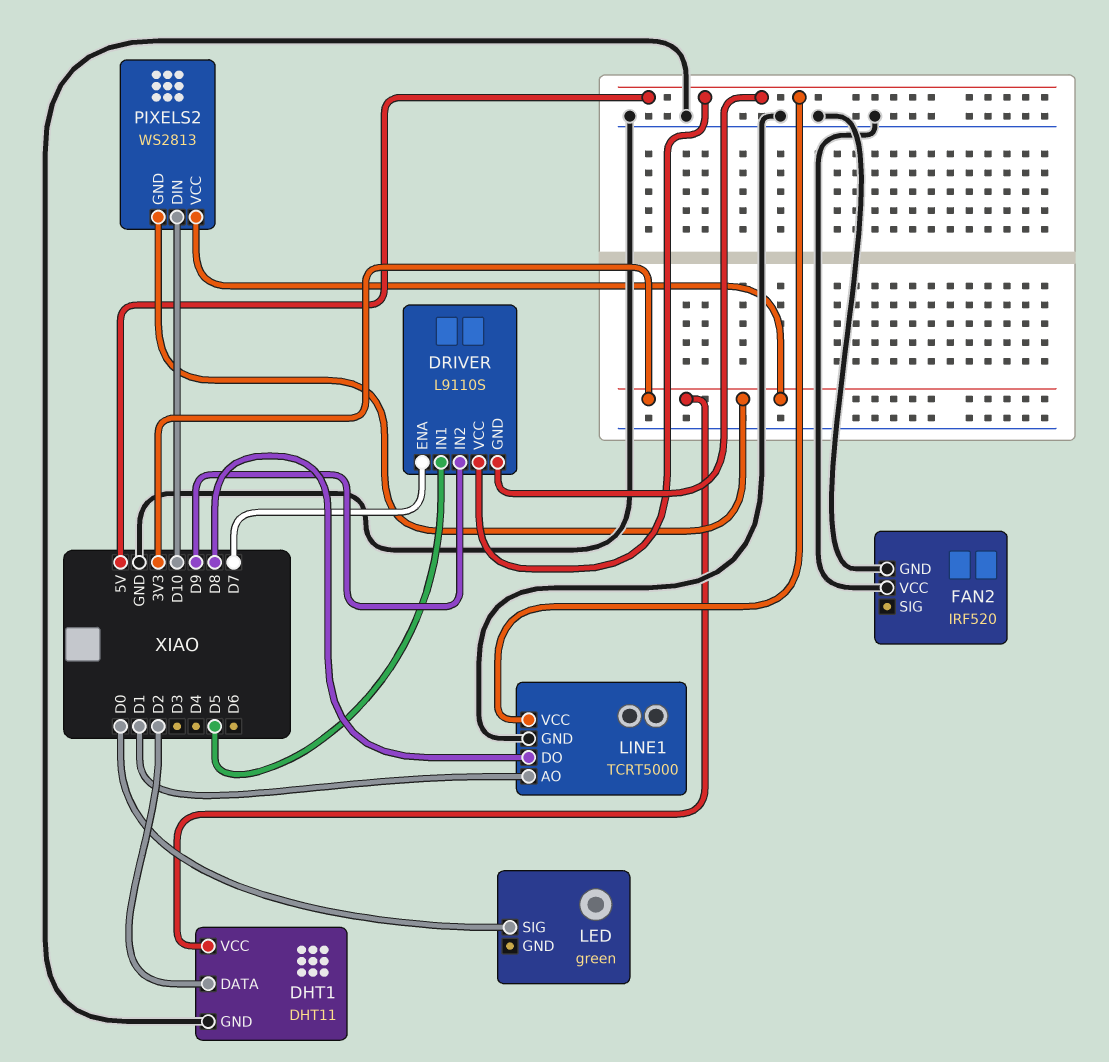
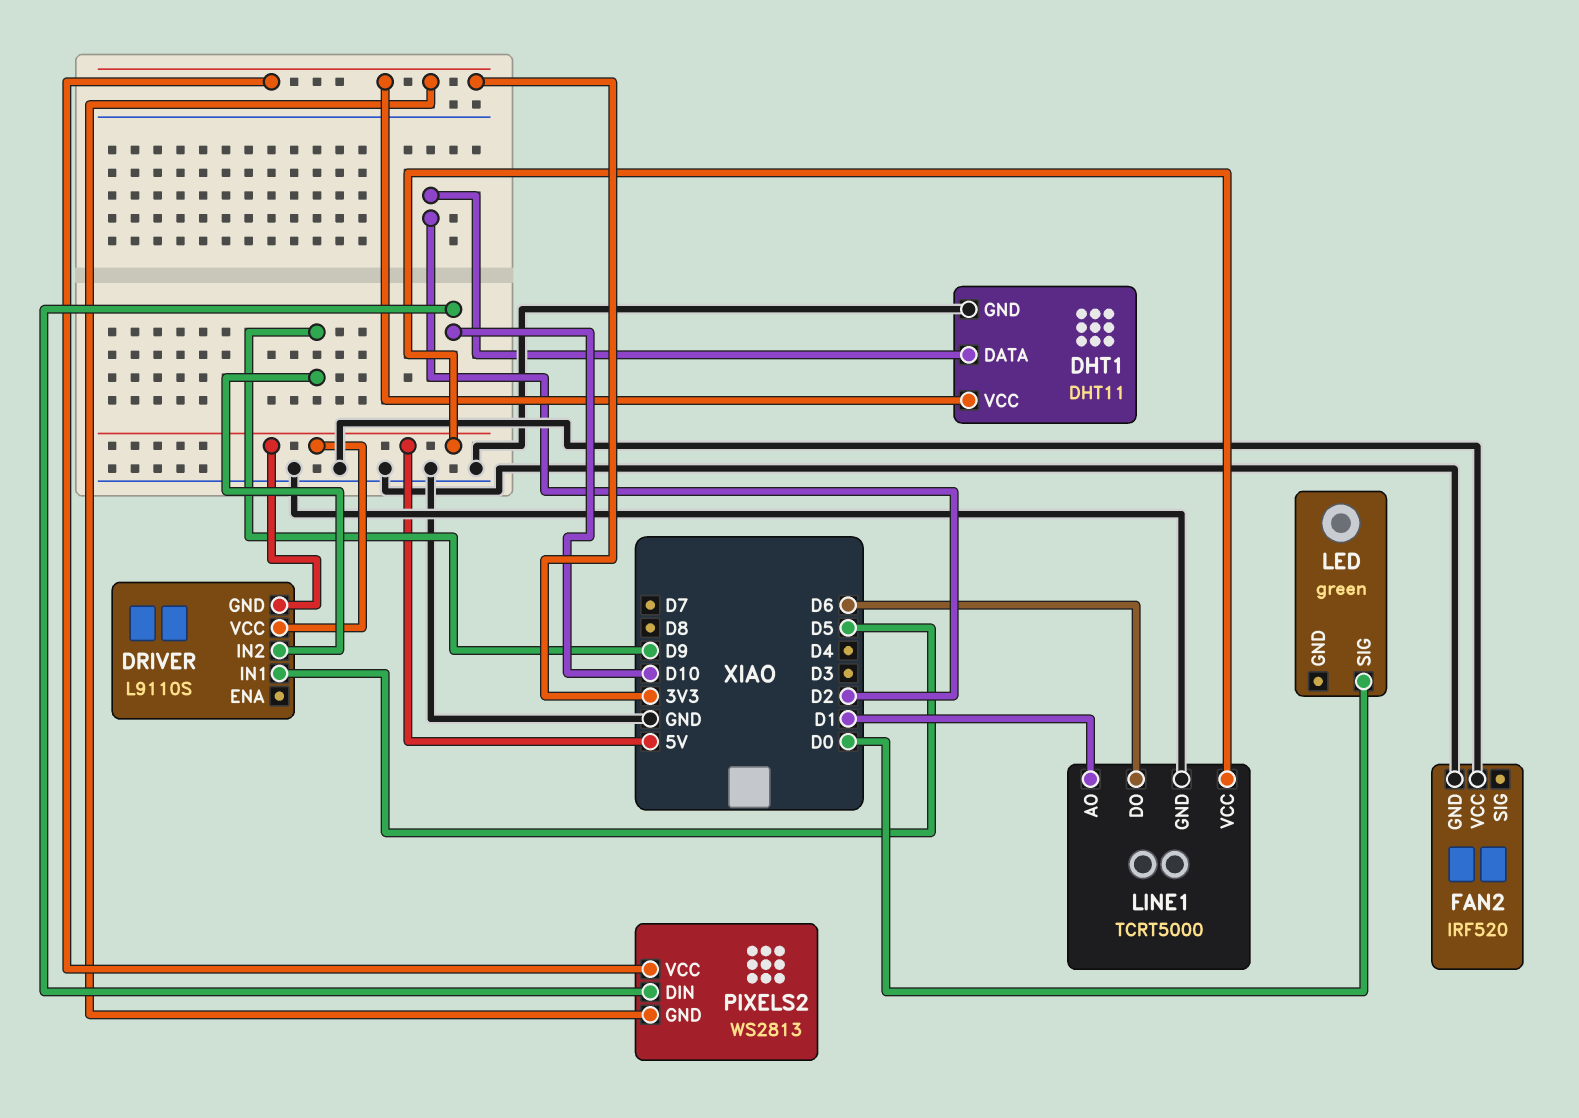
DRIVER pin ENA: D7 -> none
LINE1 pin DO: D8 -> D6

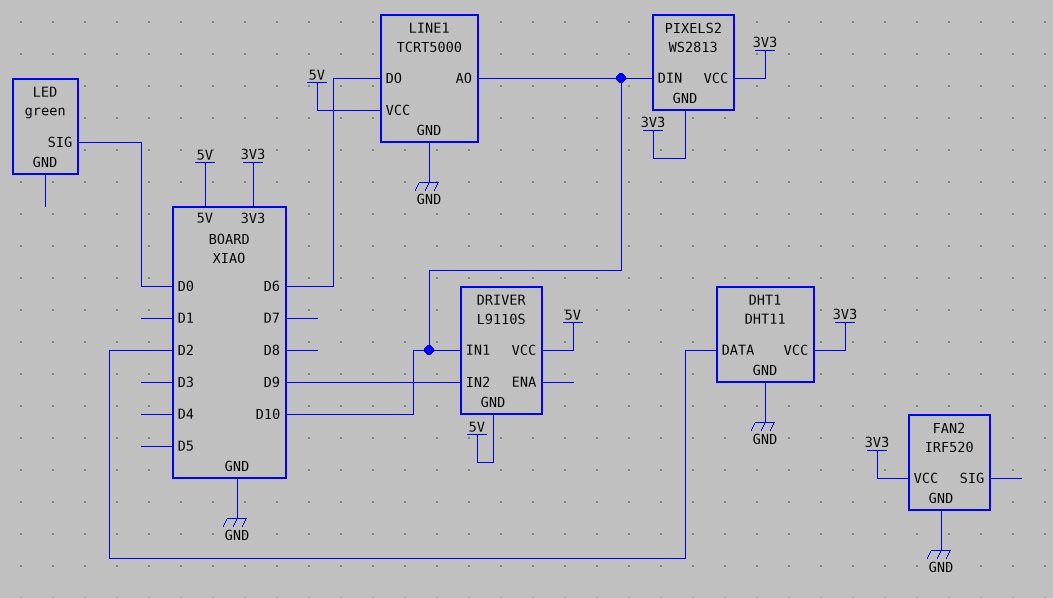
DRIVER pin IN1: D5 -> D10
FAN2 pin VCC: GND -> 3V3
LINE1 pin AO: D1 -> D10

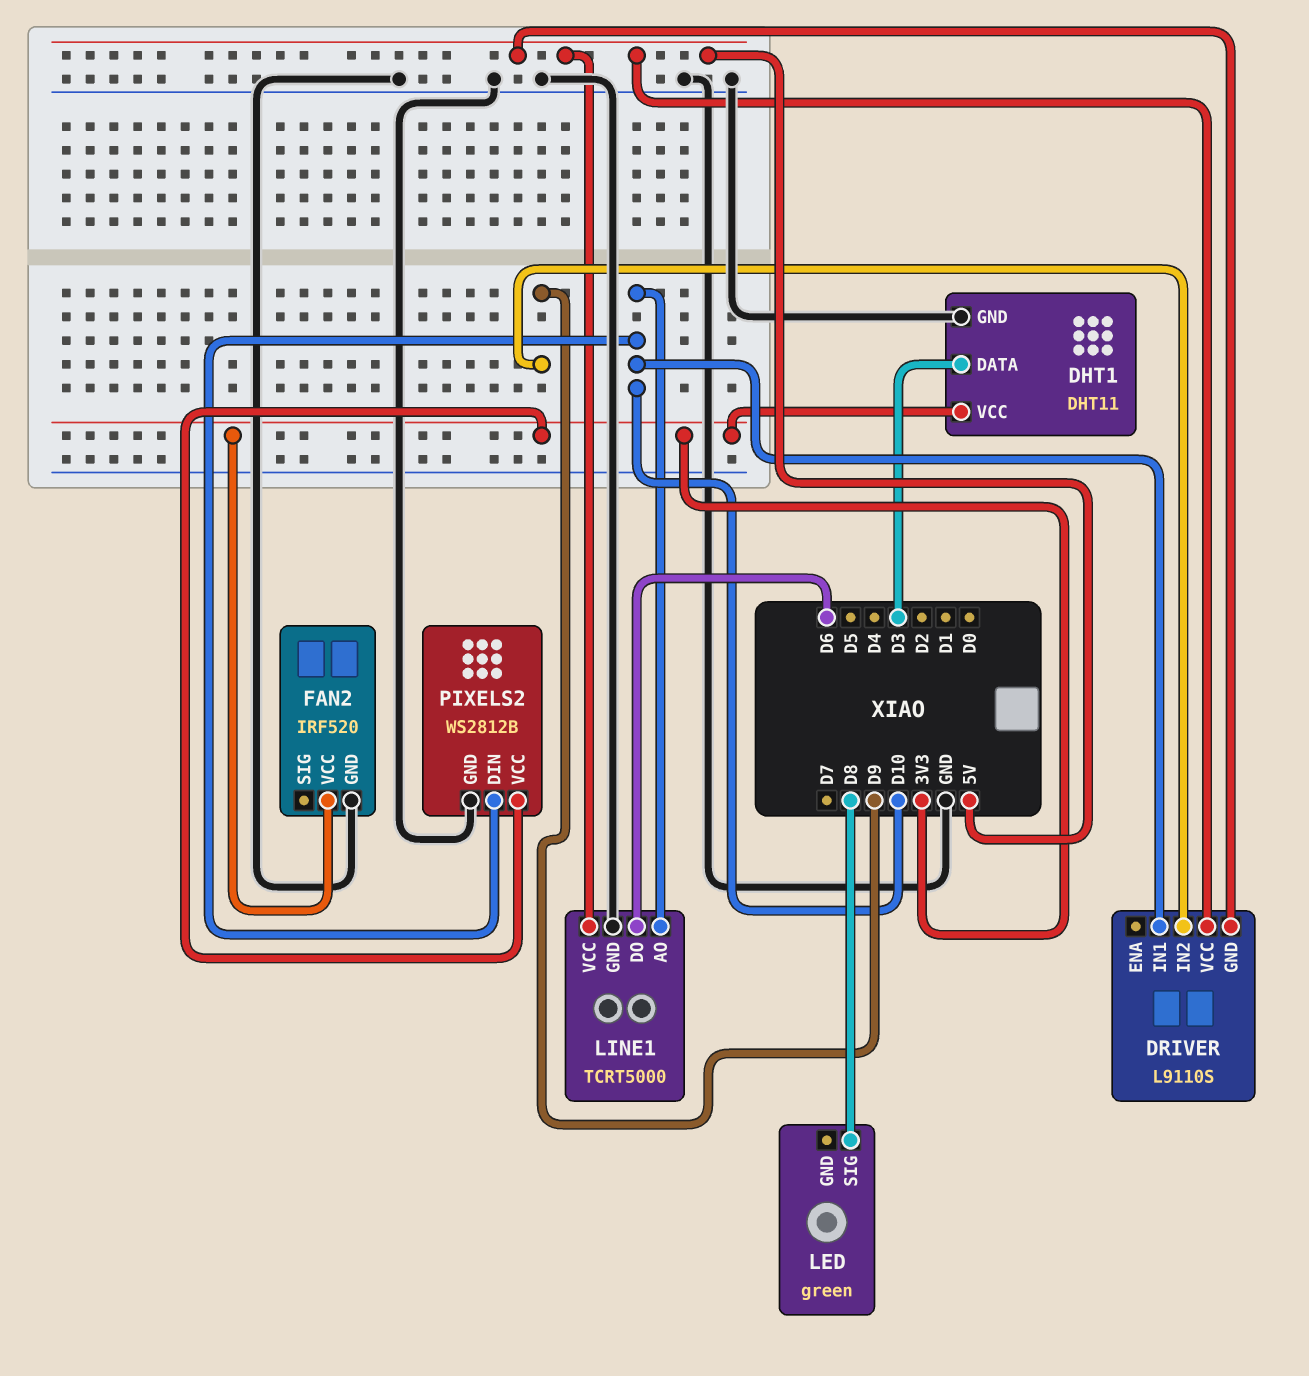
DHT1 pin DATA: D2 -> D3
LED pin SIG: D0 -> D8
PIXELS2: WS2813 -> WS2812B
PIXELS2 pin GND: 3V3 -> GND

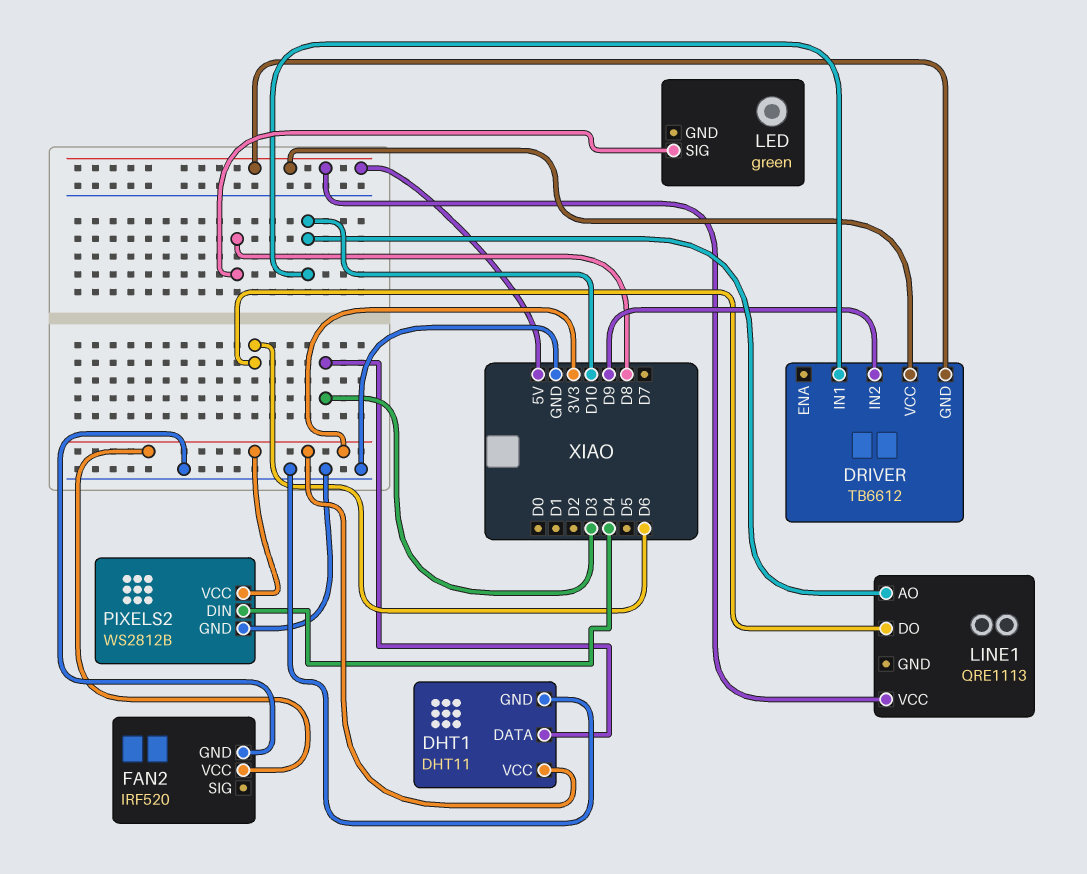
DRIVER: L9110S -> TB6612
LINE1: TCRT5000 -> QRE1113
LINE1 pin GND: GND -> none
PIXELS2 pin DIN: D10 -> D4

